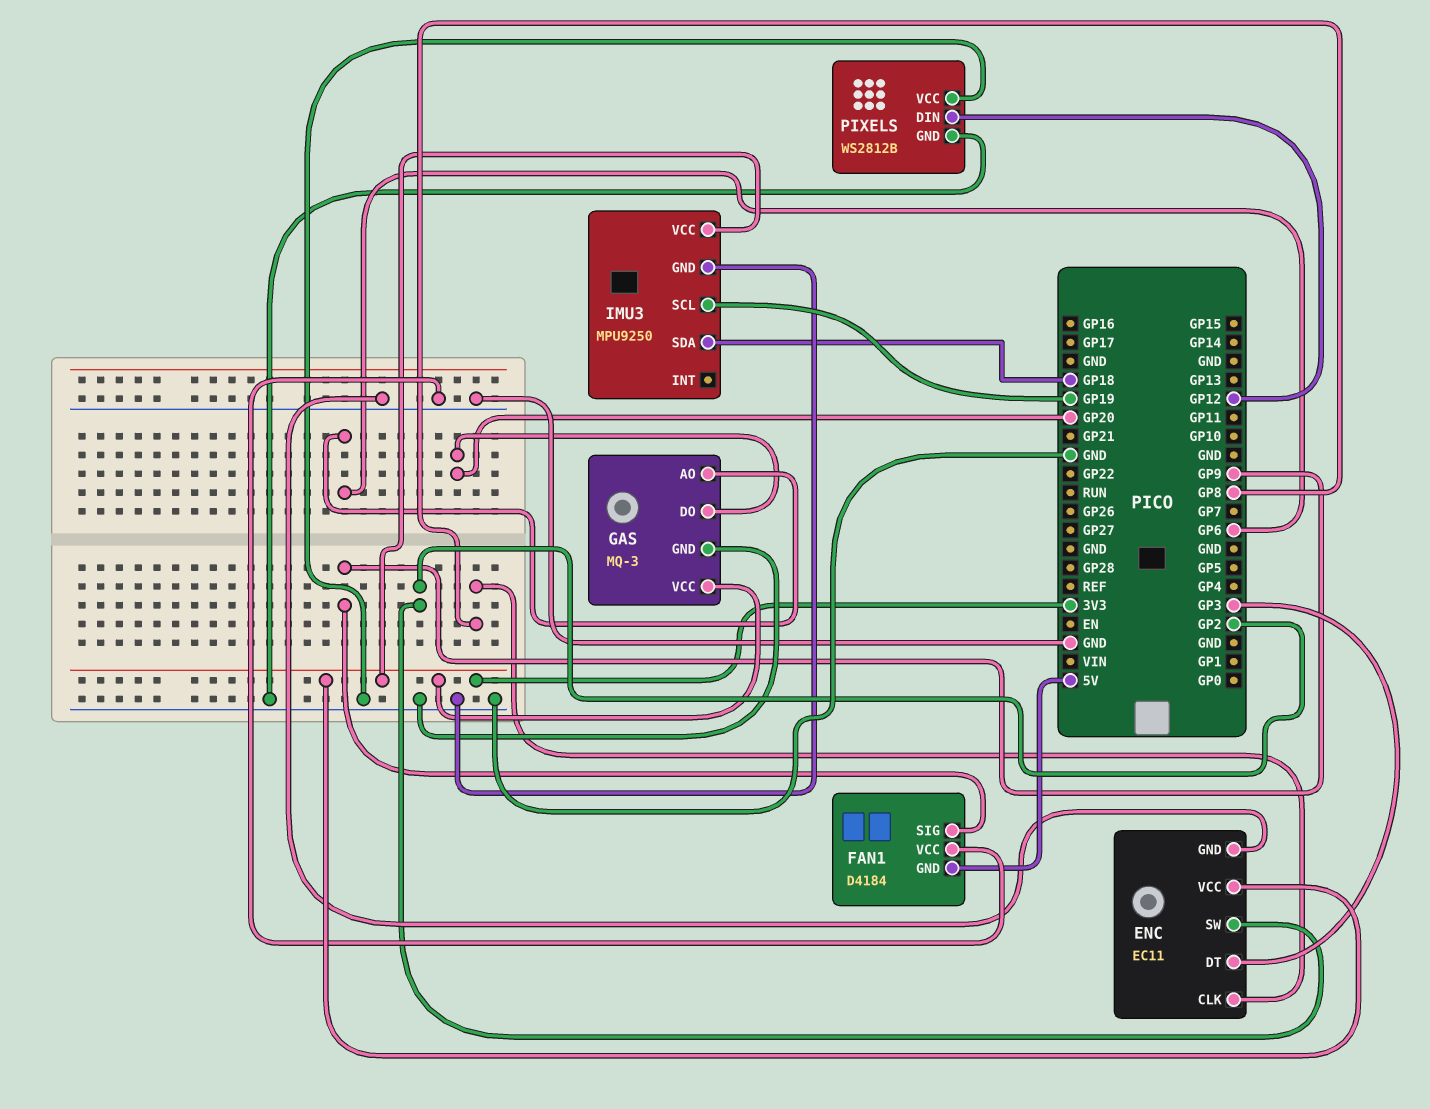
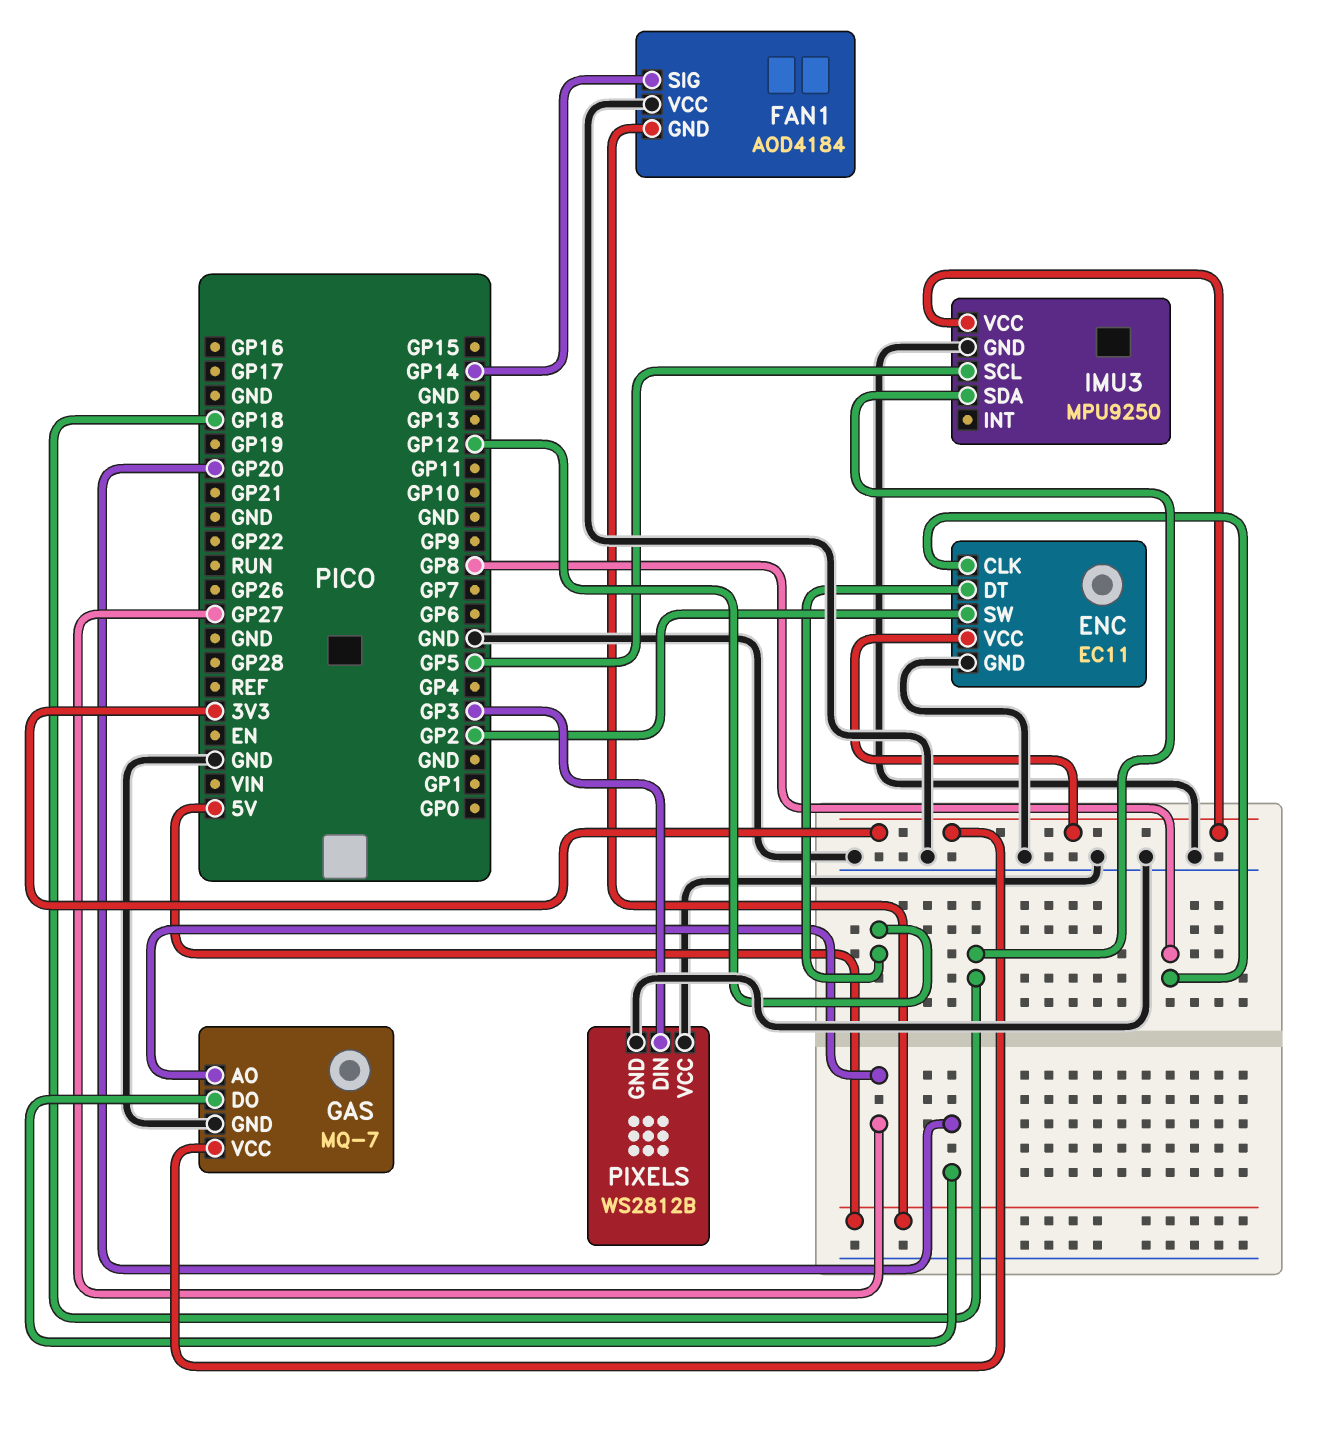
ENC pin DT: GP3 -> GP12
FAN1: D4184 -> AOD4184
FAN1 pin SIG: GP9 -> GP14
GAS: MQ-3 -> MQ-7
GAS pin AO: GP6 -> GP27
IMU3 pin SCL: GP19 -> GP5
PIXELS pin DIN: GP12 -> GP3

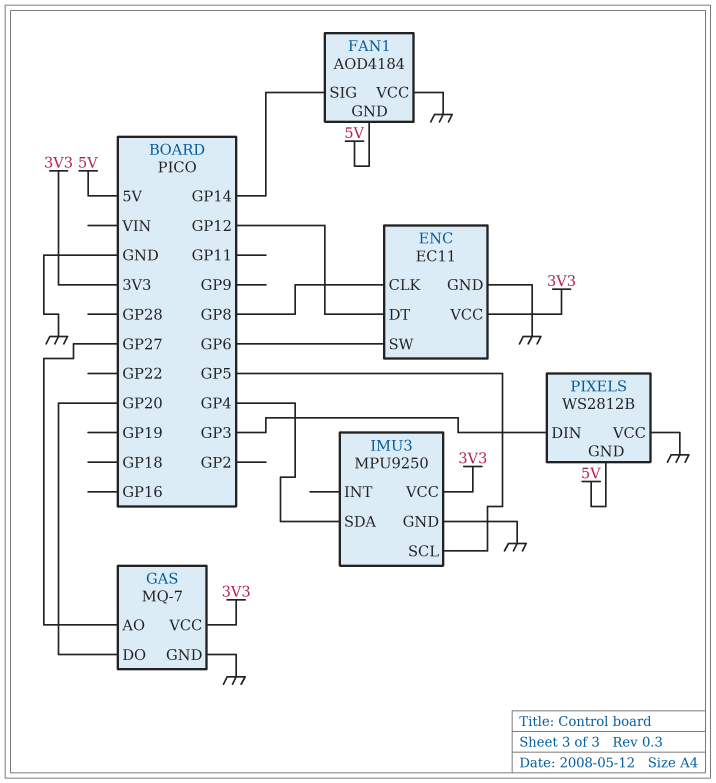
ENC pin SW: GP2 -> GP6
IMU3 pin SDA: GP18 -> GP4
PIXELS pin GND: GND -> 5V

